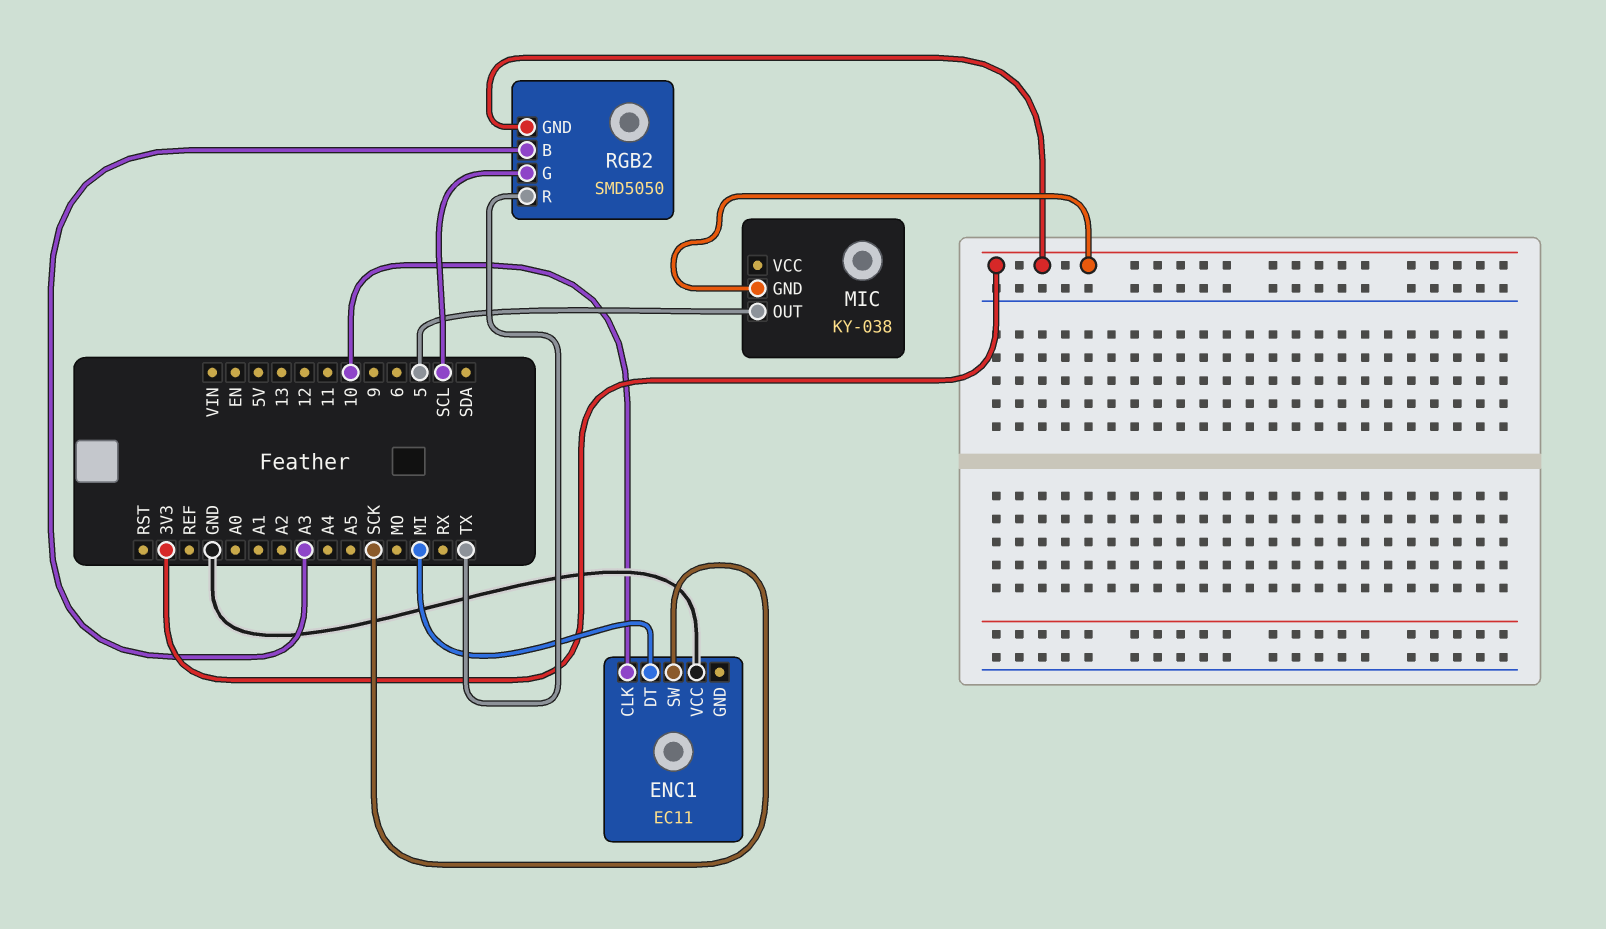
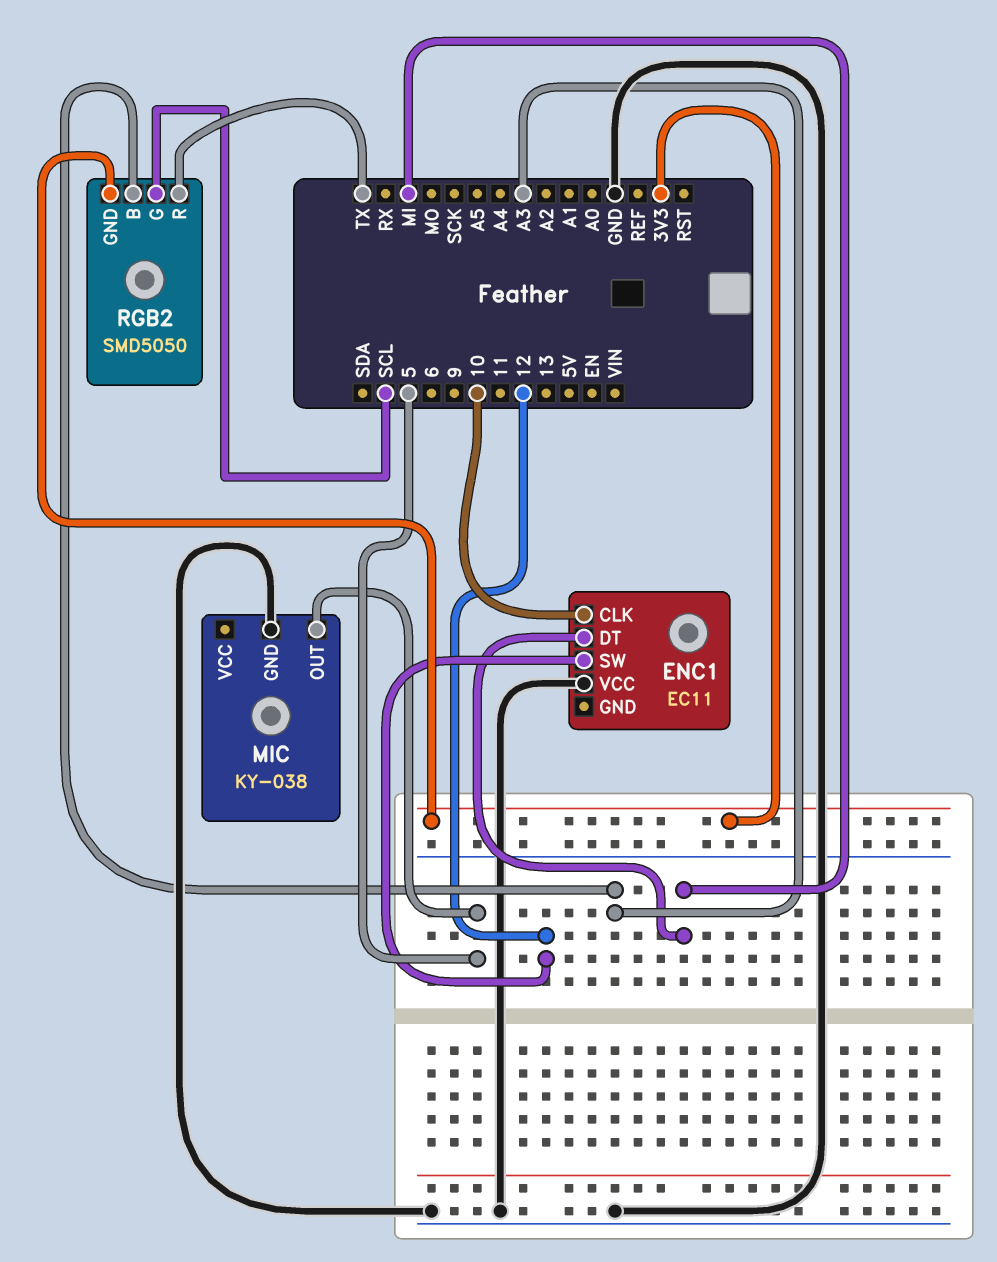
ENC1 pin SW: SCK -> 12
MIC pin GND: 3V3 -> GND

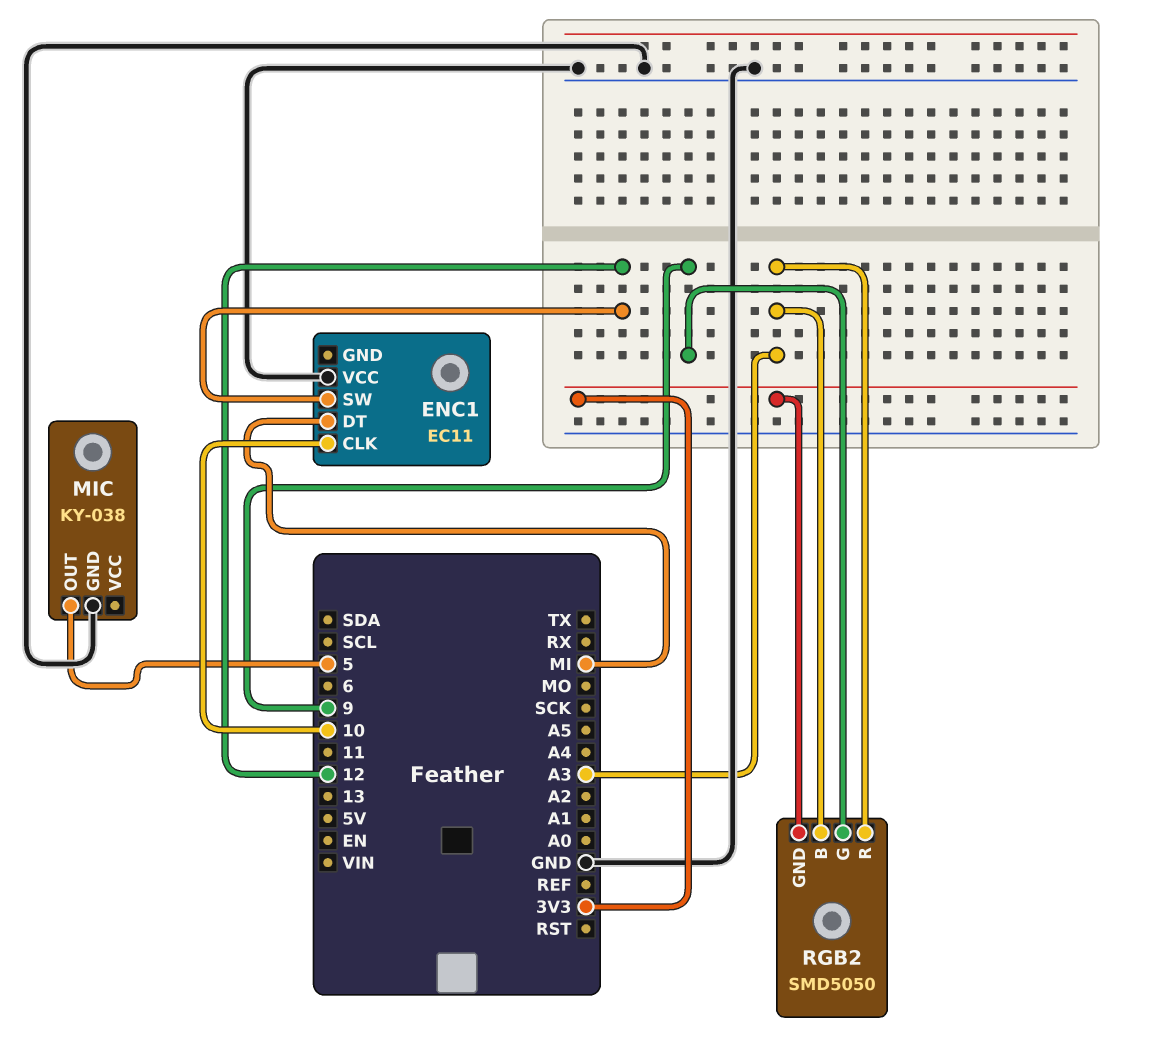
RGB2 pin G: SCL -> 9
RGB2 pin R: TX -> A3

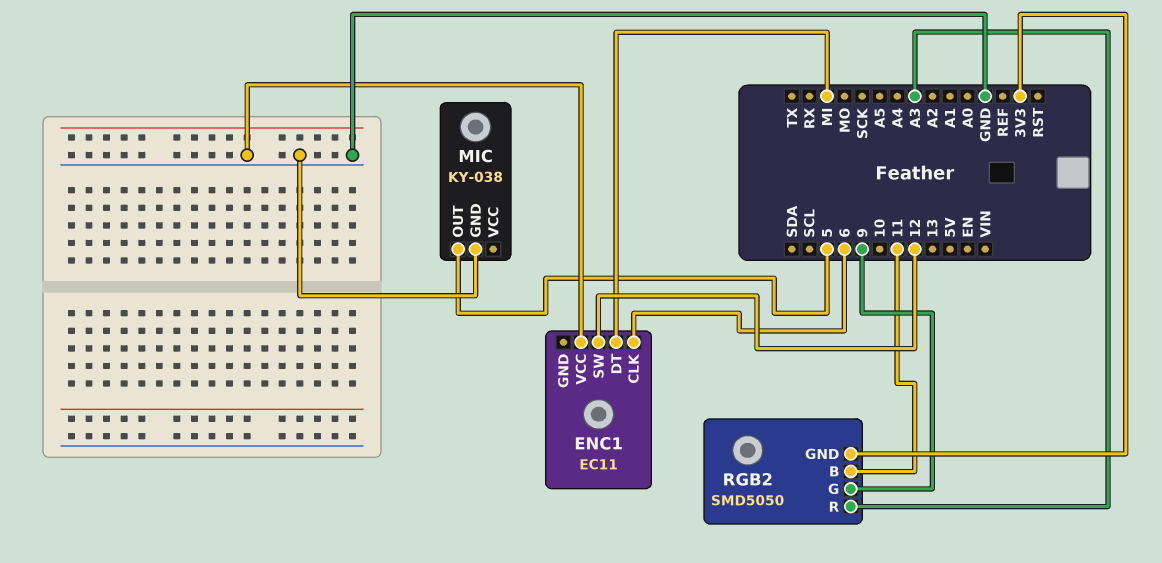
ENC1 pin CLK: 10 -> 6
RGB2 pin B: A3 -> 11

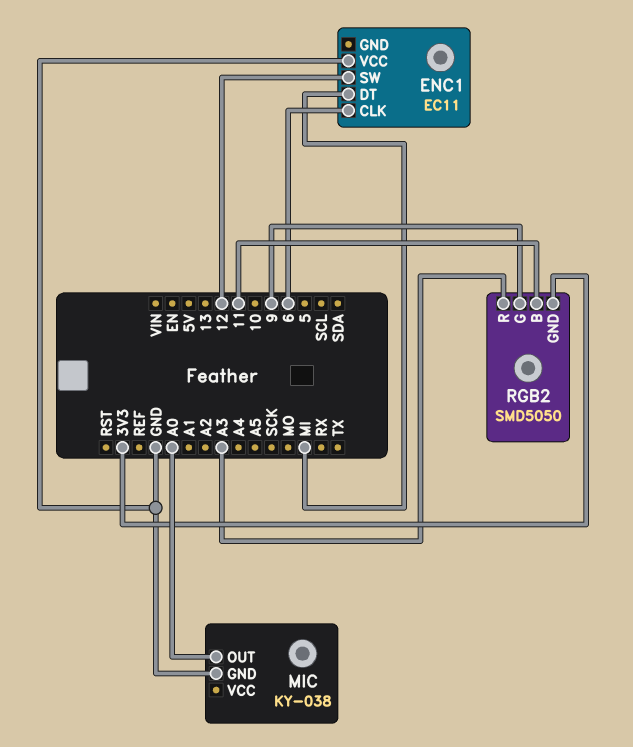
MIC pin OUT: 5 -> A0

